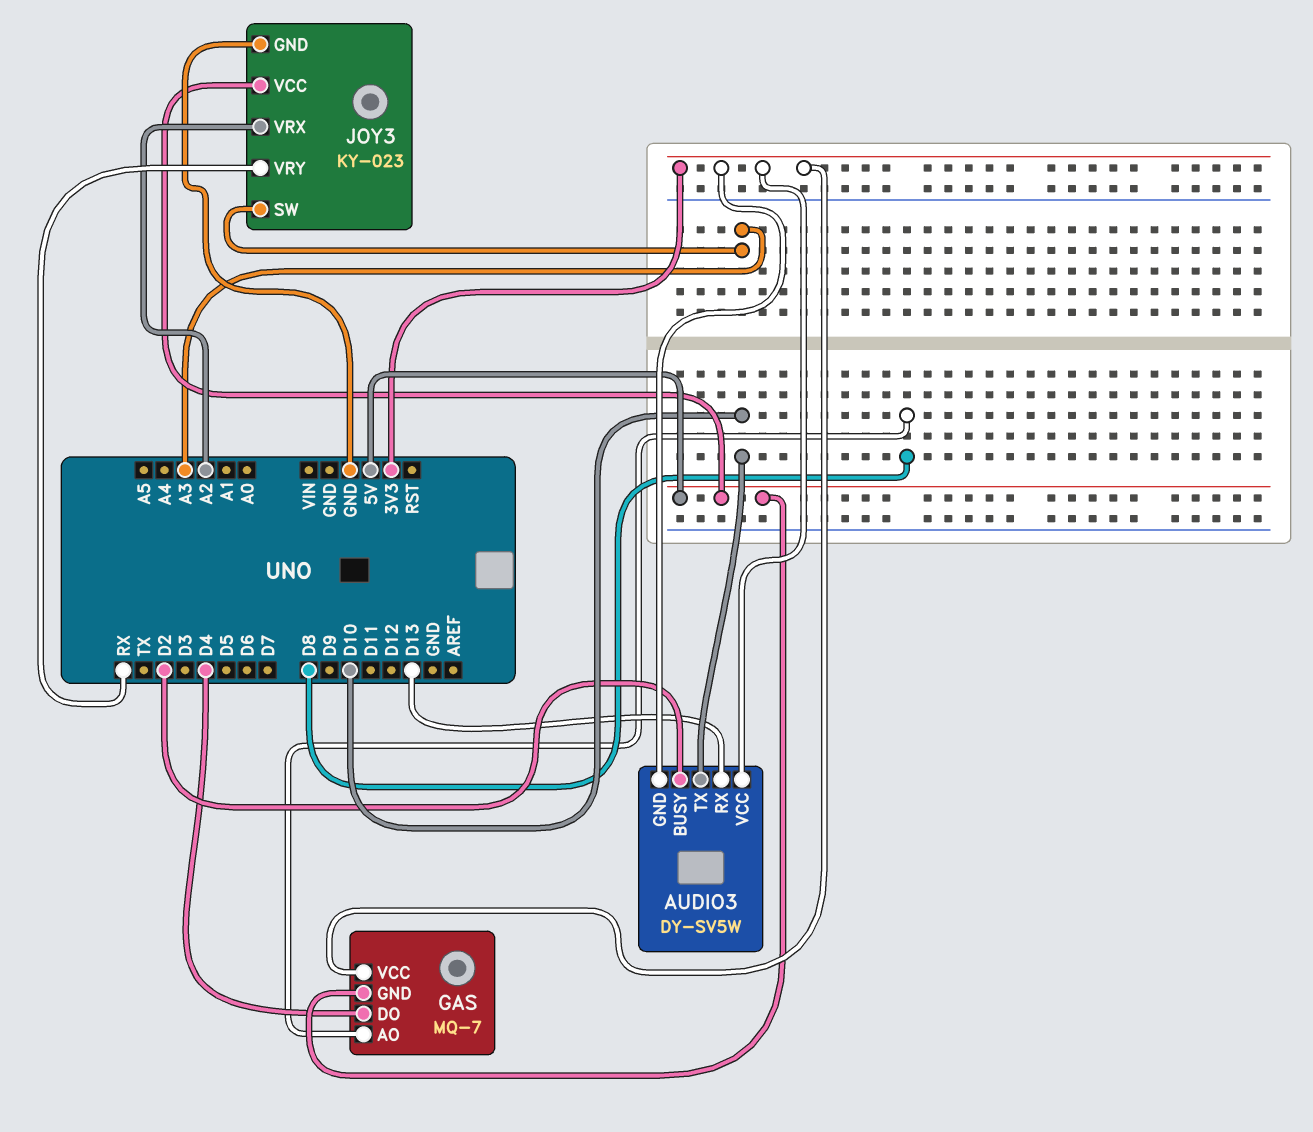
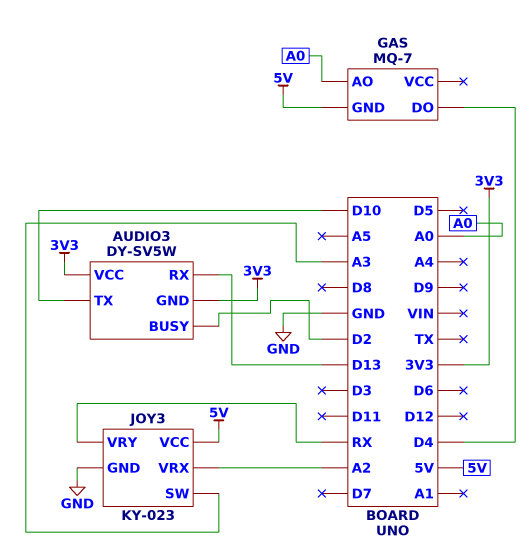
GAS pin AO: D8 -> A0
GAS pin VCC: 3V3 -> none

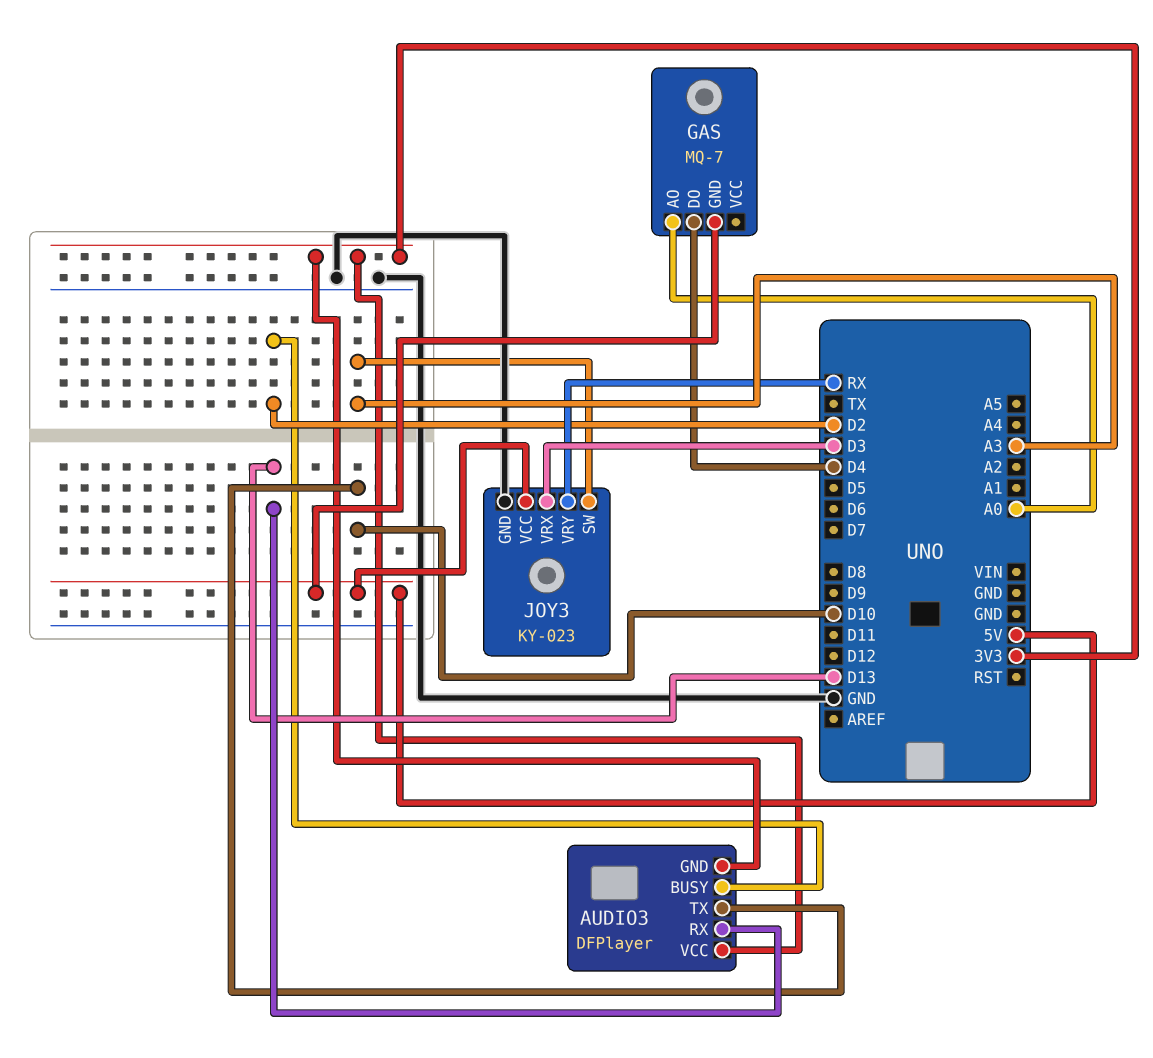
AUDIO3: DY-SV5W -> DFPlayer
JOY3 pin VRX: A2 -> D3

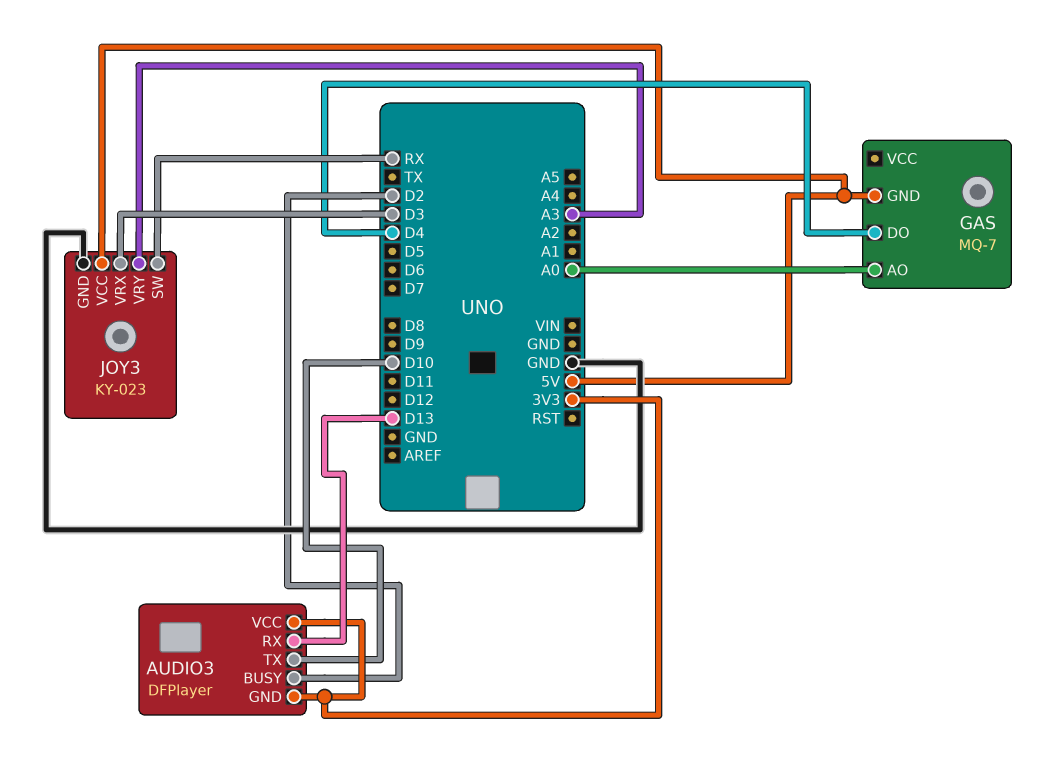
JOY3 pin SW: A3 -> RX
JOY3 pin VRY: RX -> A3

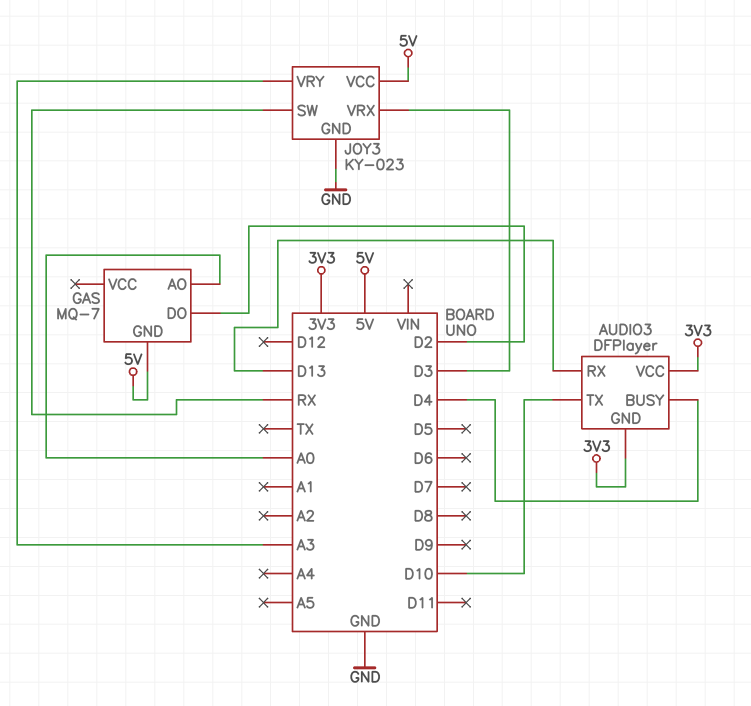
AUDIO3 pin BUSY: D2 -> D4
GAS pin DO: D4 -> D2

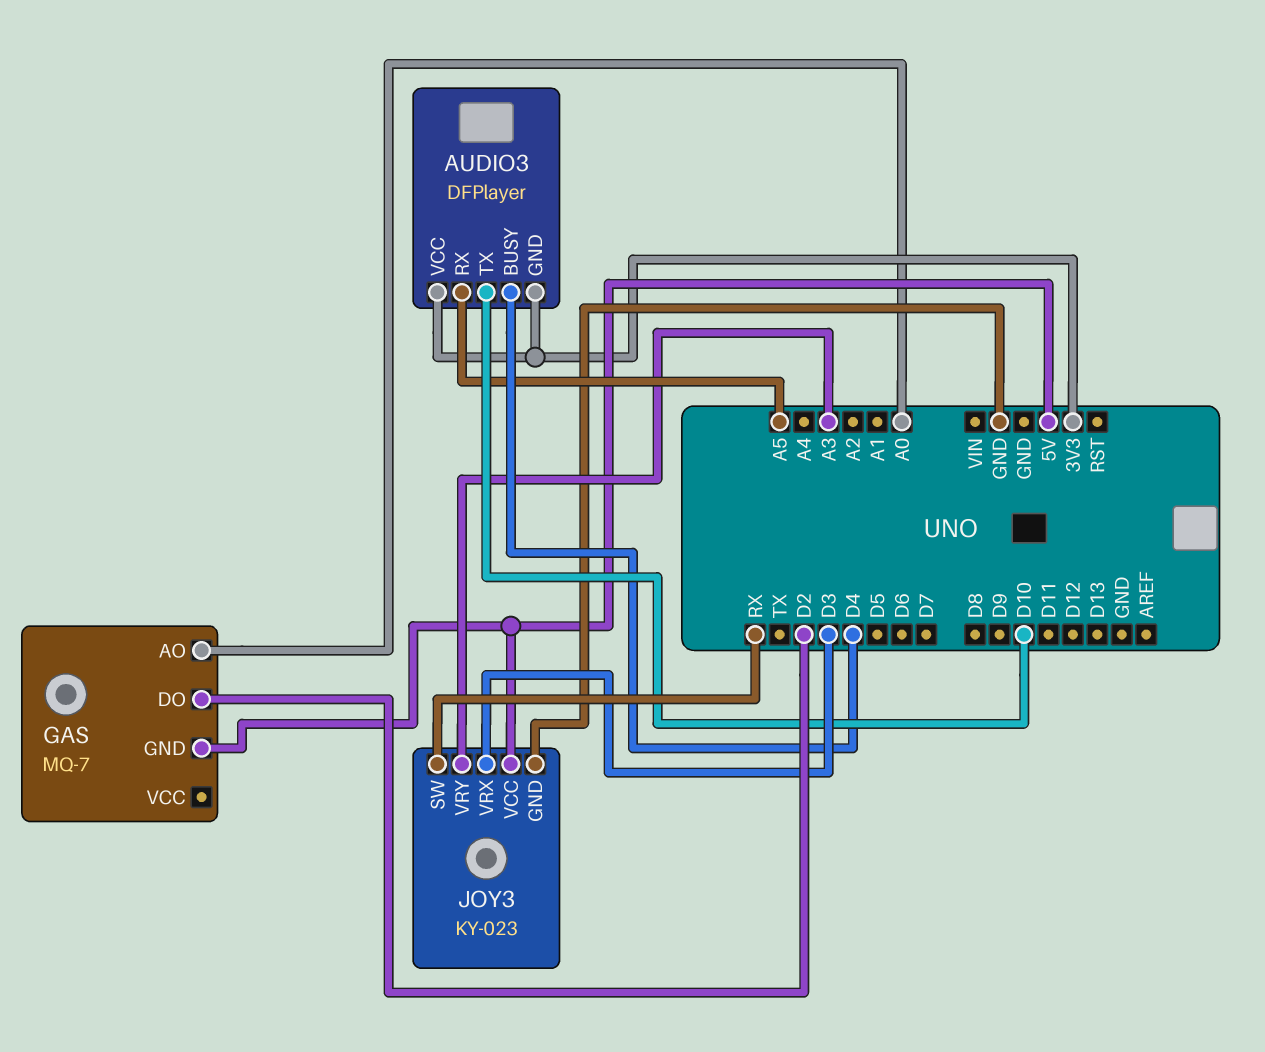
AUDIO3 pin RX: D13 -> A5

